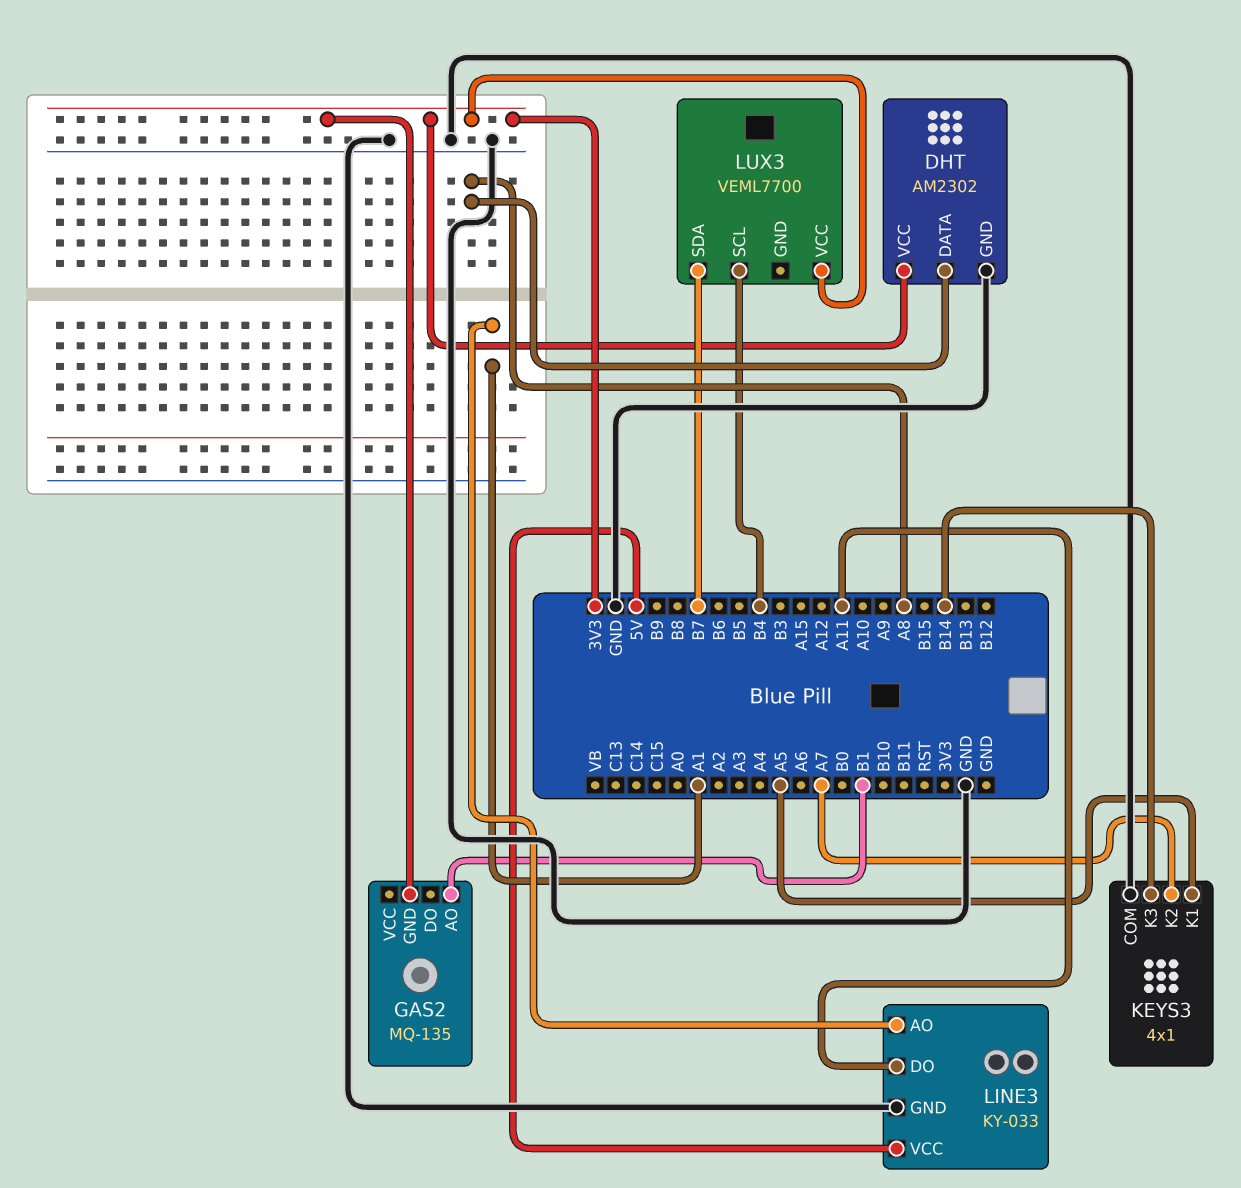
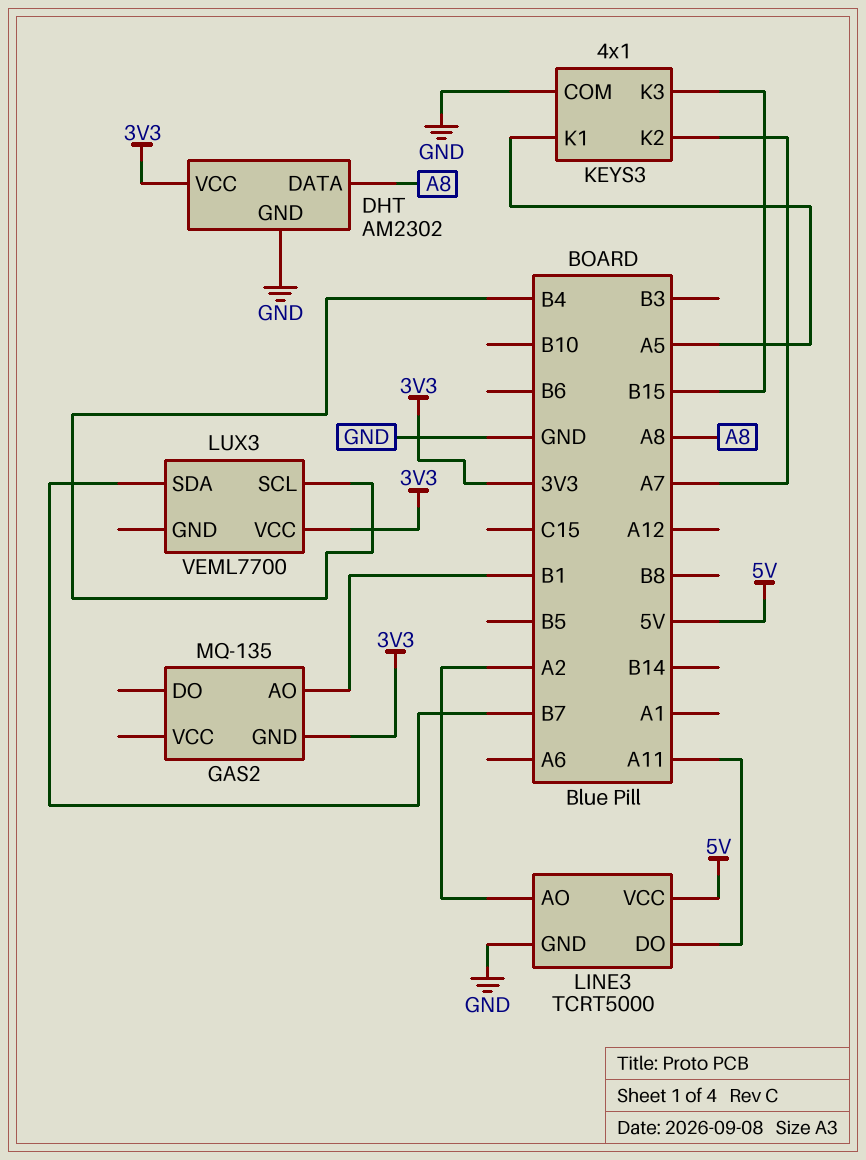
KEYS3 pin K3: B14 -> B15
LINE3: KY-033 -> TCRT5000
LINE3 pin AO: A1 -> A2

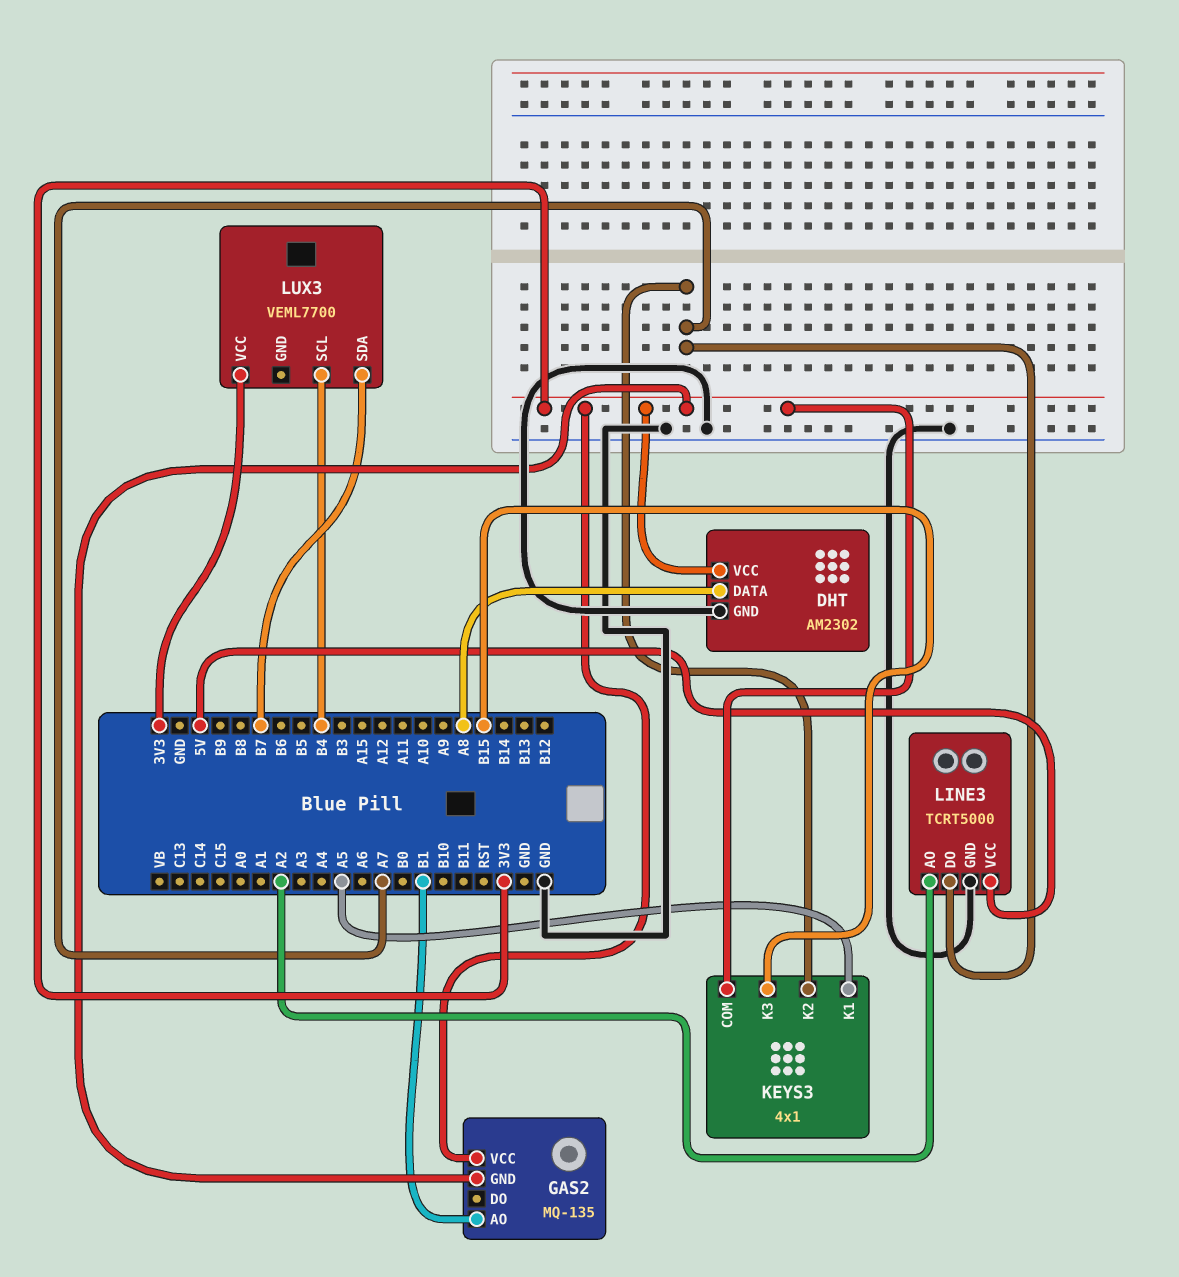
GAS2 pin VCC: none -> 3V3
KEYS3 pin COM: GND -> 3V3
LINE3 pin DO: A11 -> A7

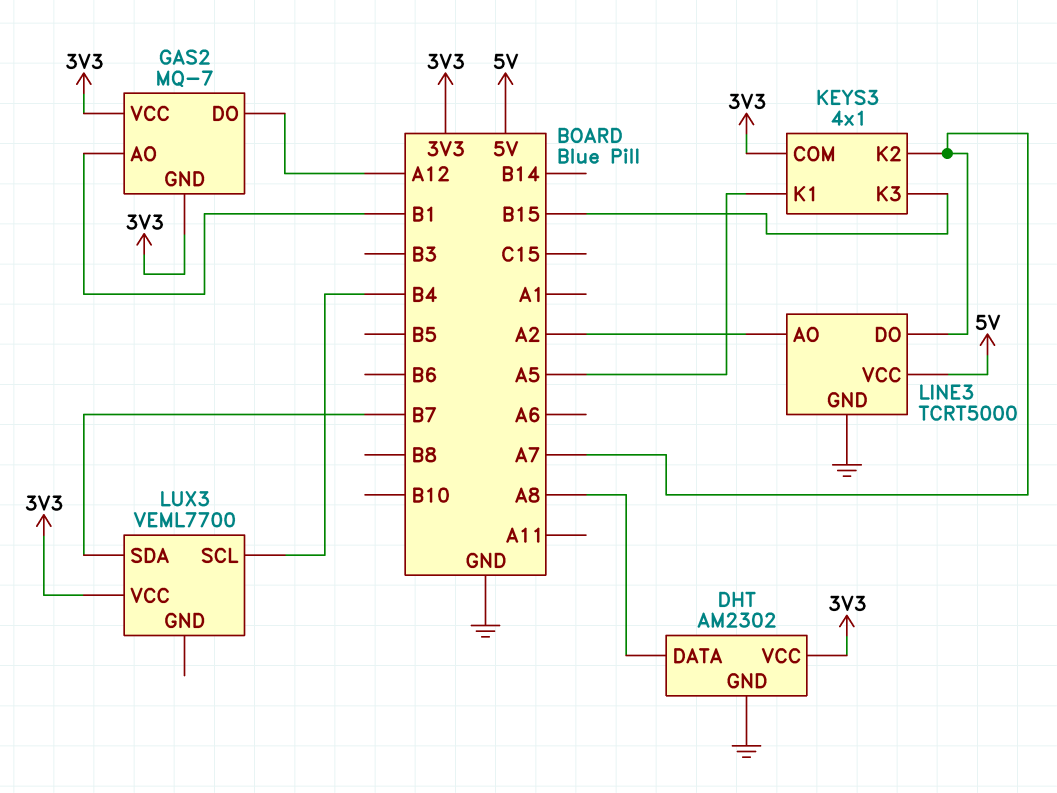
GAS2: MQ-135 -> MQ-7
GAS2 pin DO: none -> A12

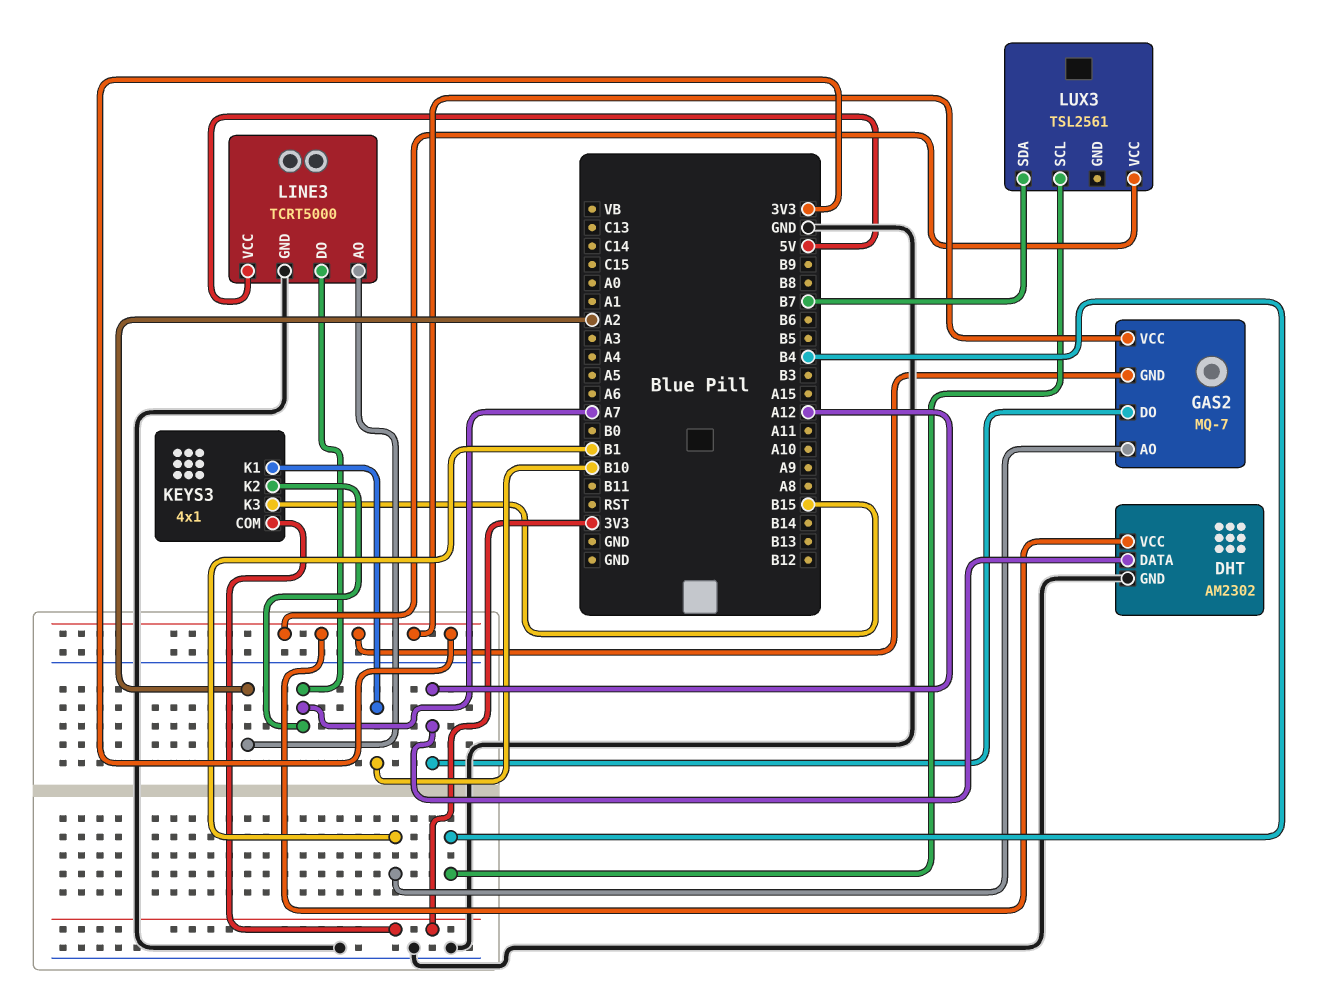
DHT pin DATA: A8 -> A12
KEYS3 pin K1: A5 -> B10
LUX3: VEML7700 -> TSL2561

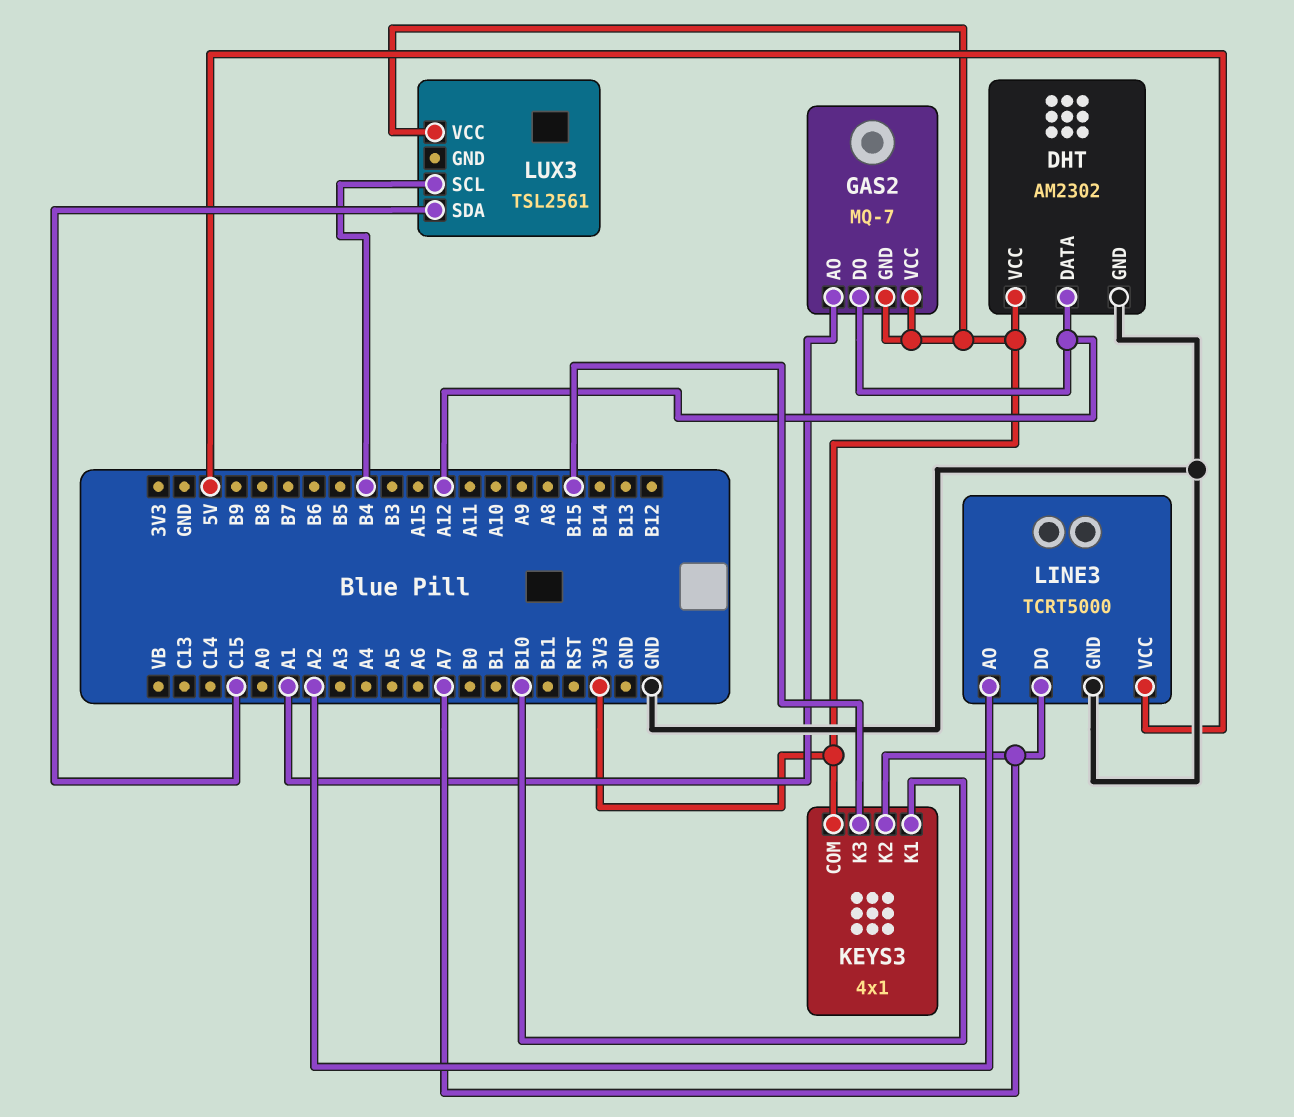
GAS2 pin AO: B1 -> A1
LUX3 pin SDA: B7 -> C15

